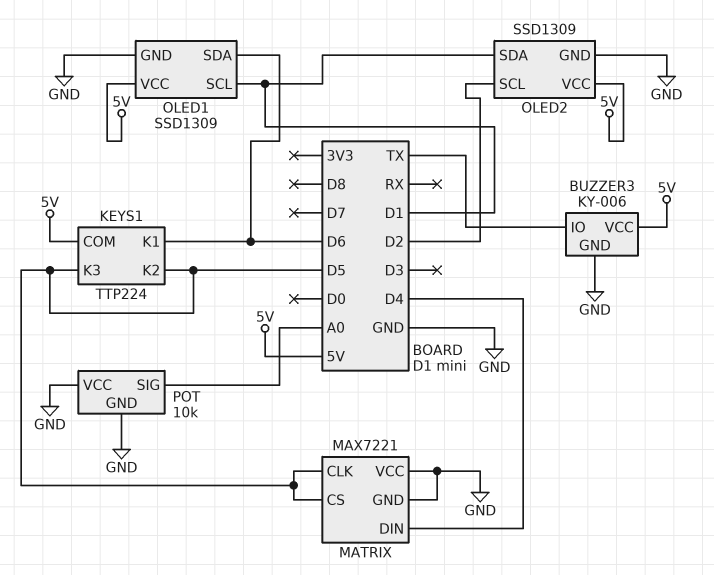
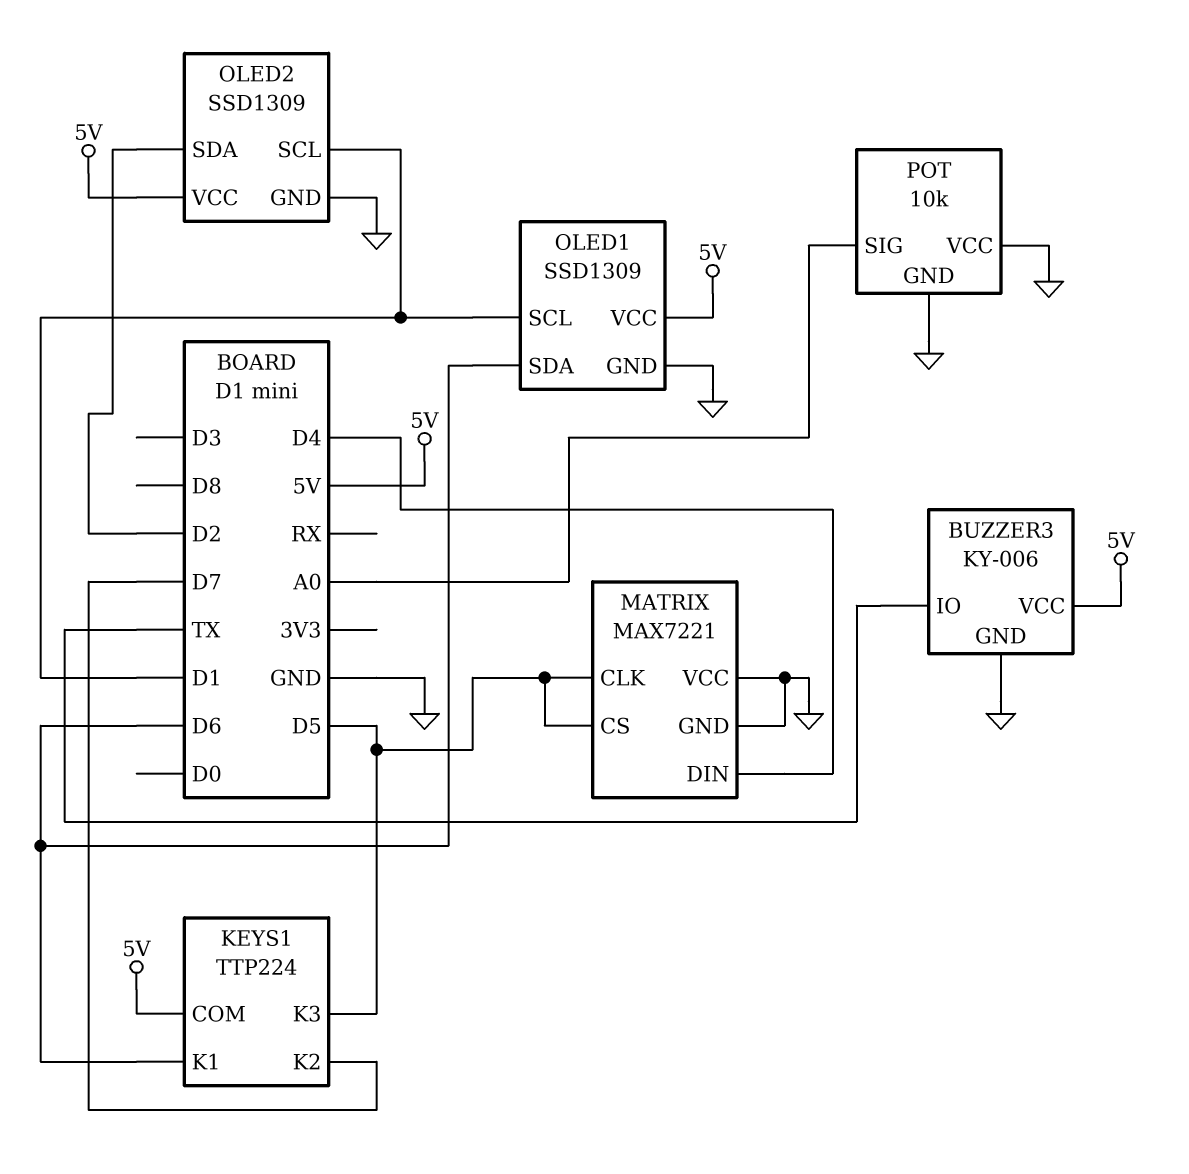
KEYS1 pin K2: D5 -> D7
OLED2 pin SCL: D2 -> D1
OLED2 pin SDA: D1 -> D2

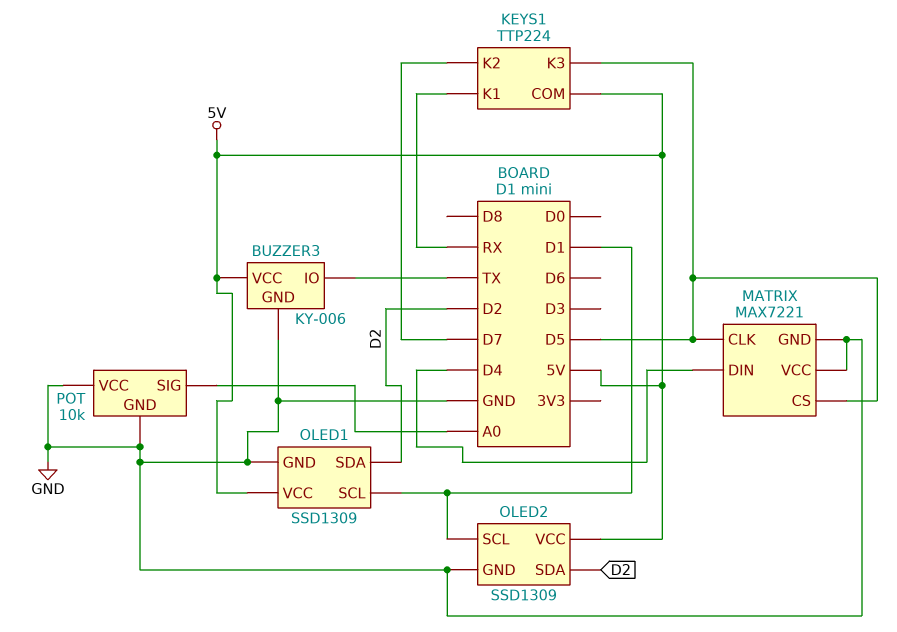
KEYS1 pin K1: D6 -> RX
OLED1 pin SDA: D6 -> D2

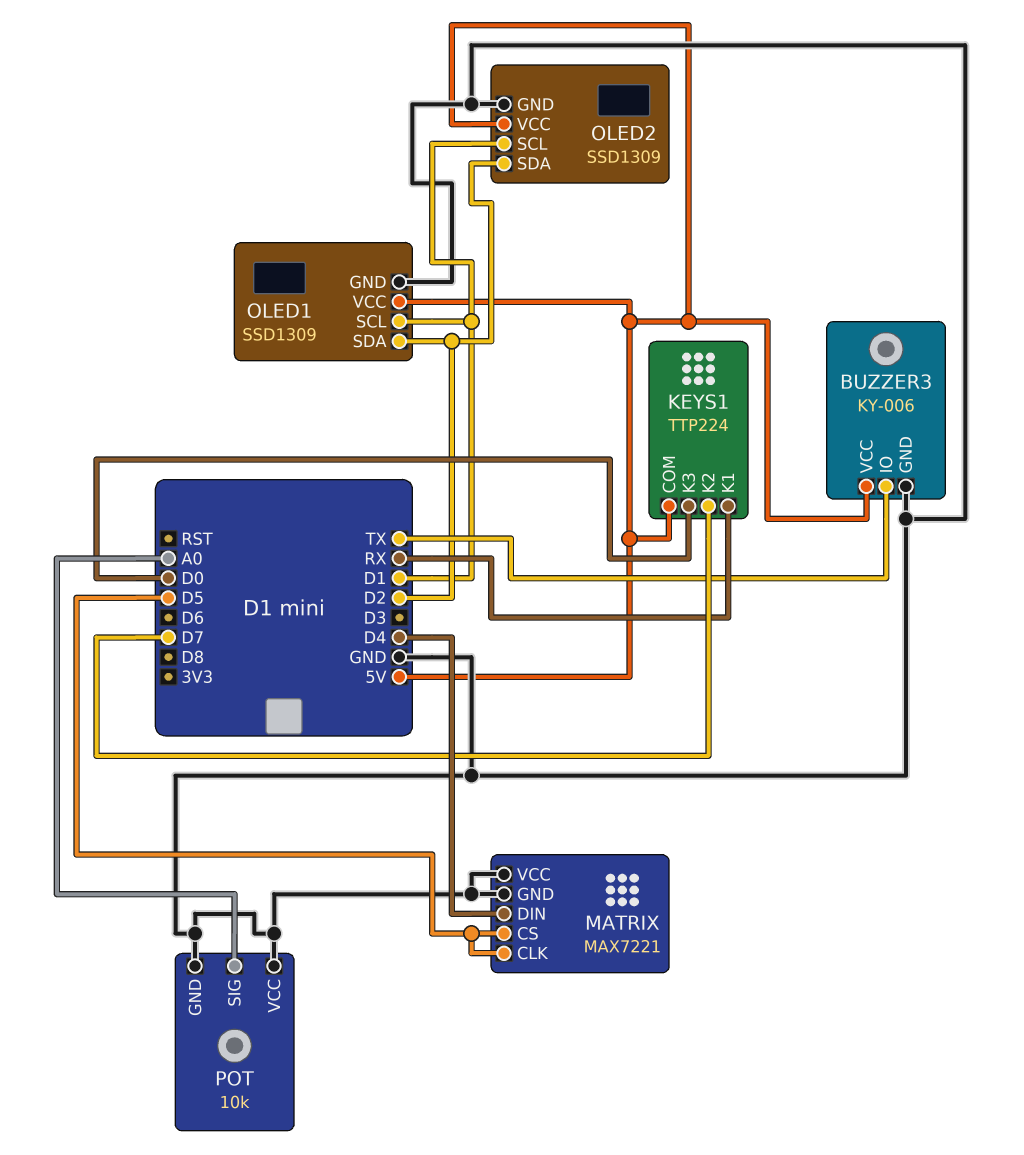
KEYS1 pin K3: D5 -> D0

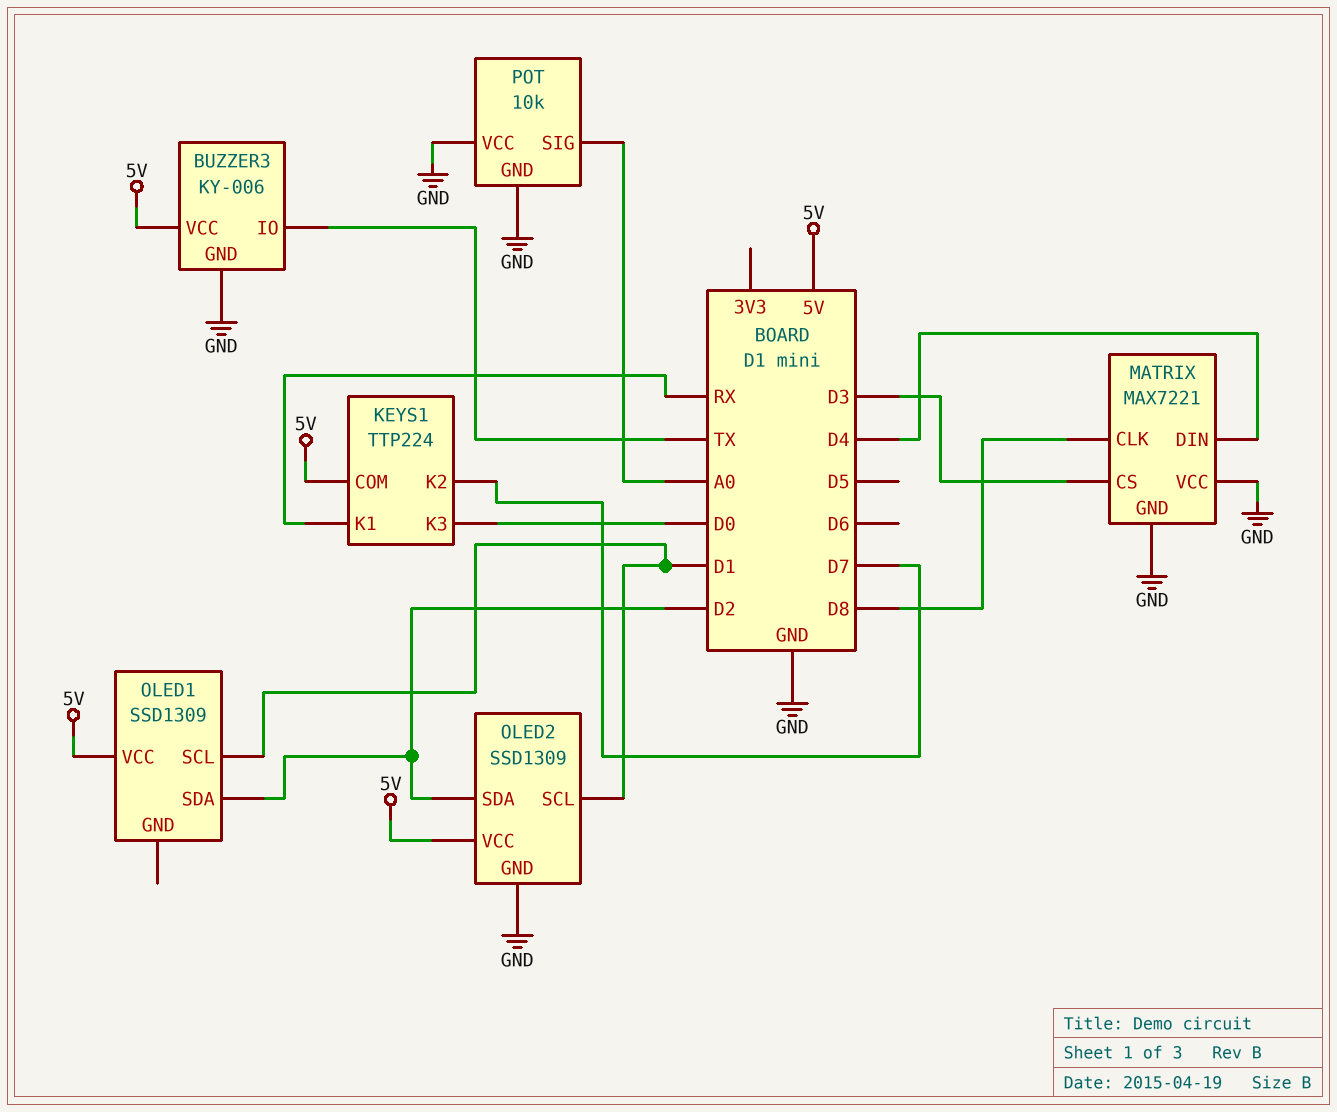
MATRIX pin CLK: D5 -> D8
MATRIX pin CS: D5 -> D3
OLED1 pin GND: GND -> none

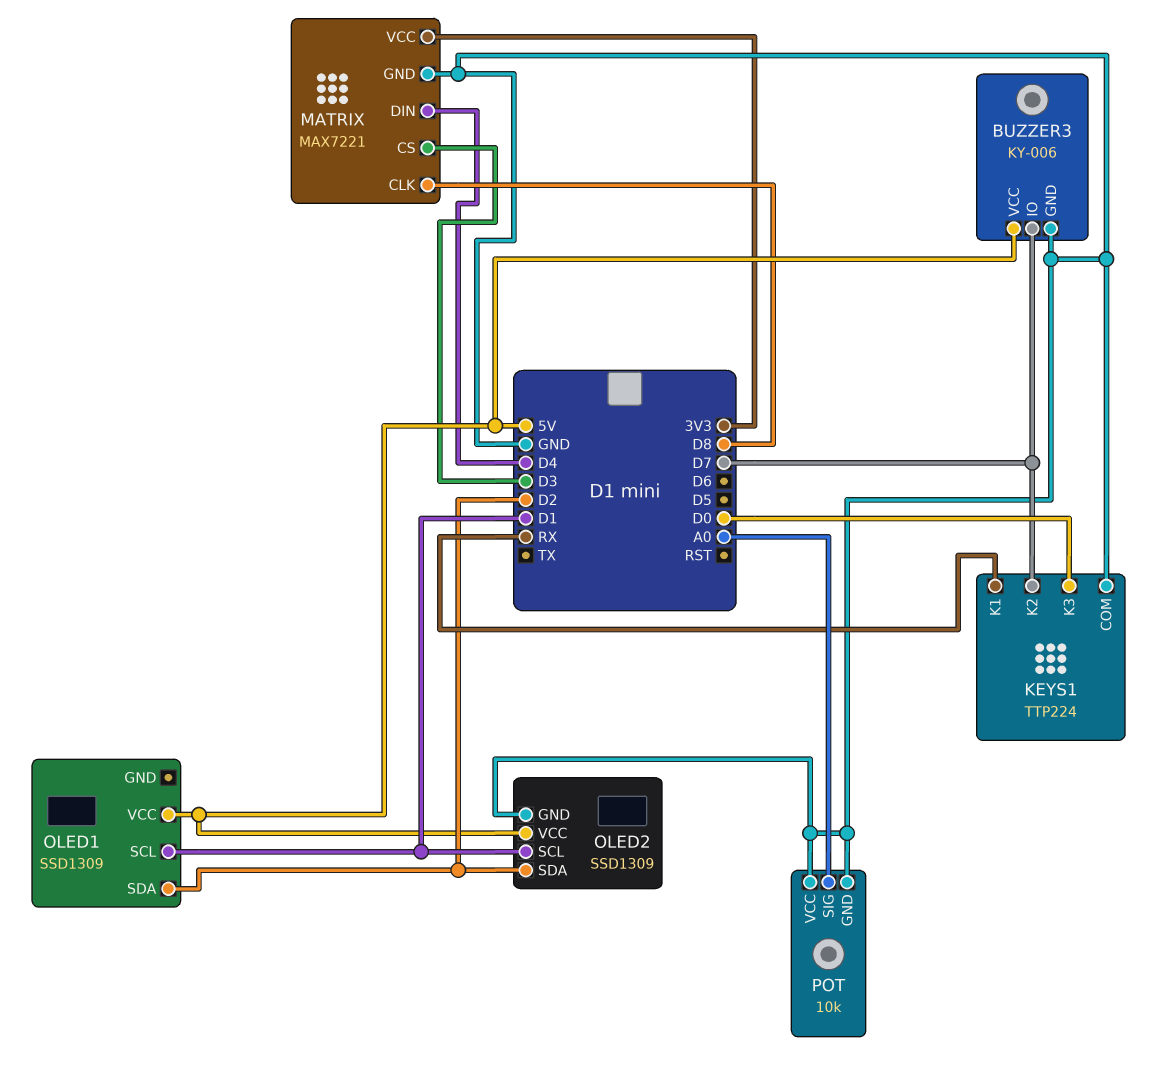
BUZZER3 pin IO: TX -> D7
KEYS1 pin COM: 5V -> GND
MATRIX pin VCC: GND -> 3V3

